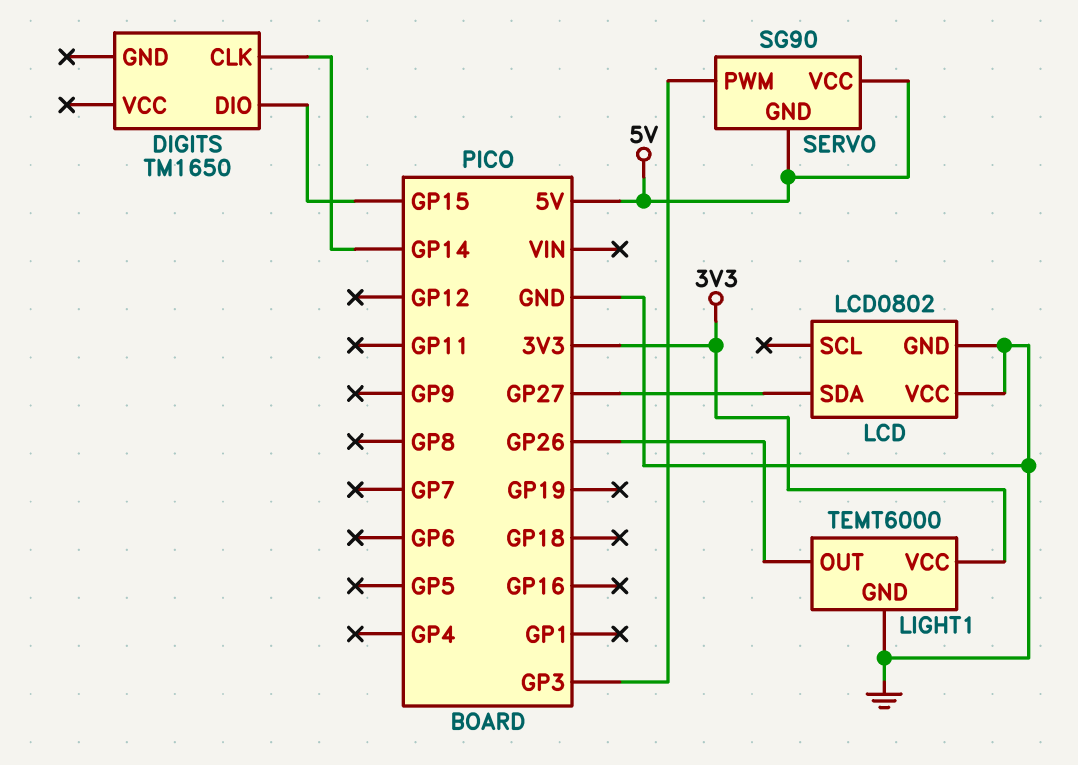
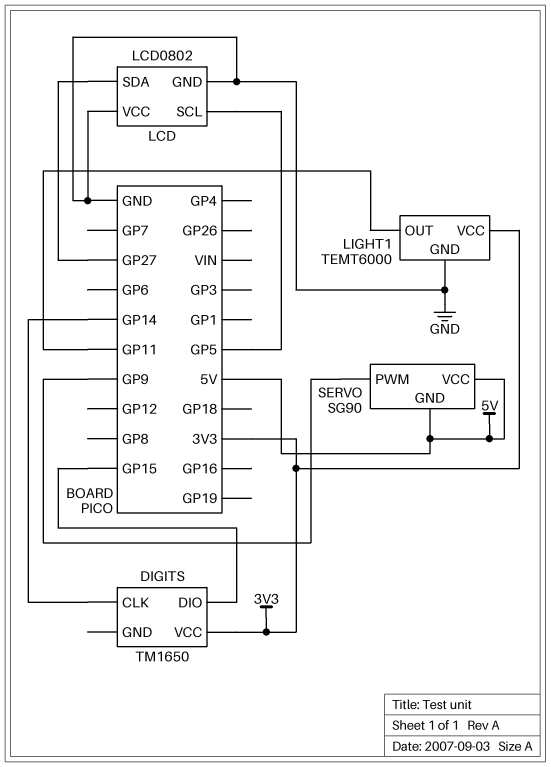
DIGITS pin VCC: none -> 3V3
LCD pin SCL: none -> GP5
LIGHT1 pin OUT: GP26 -> GP11
SERVO pin PWM: GP3 -> GP9

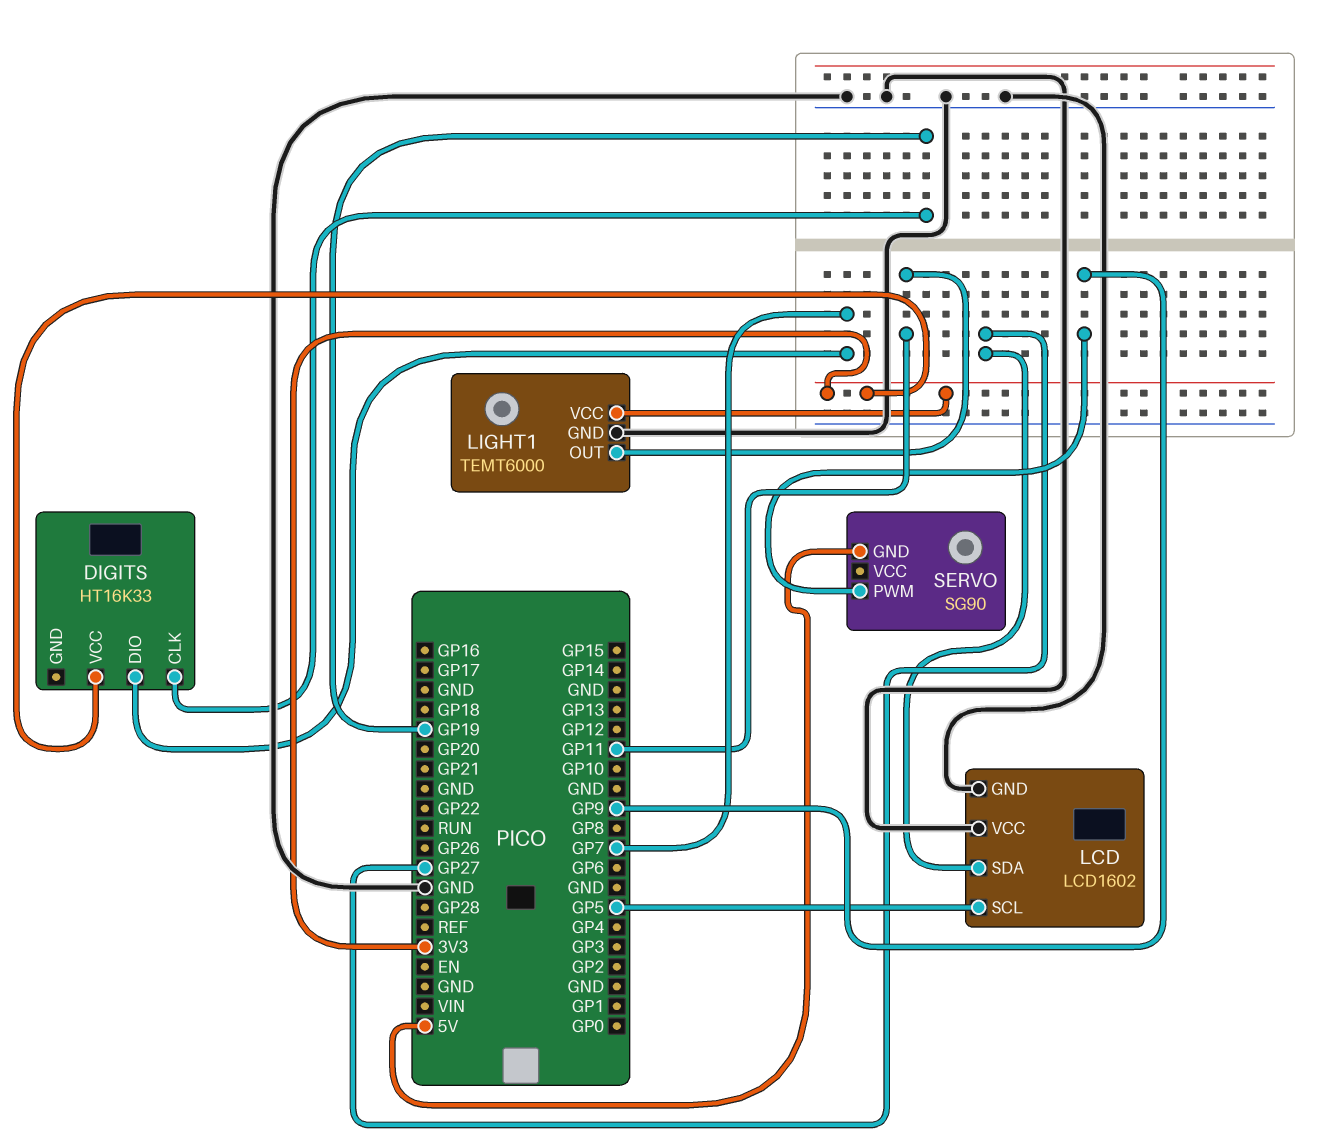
DIGITS: TM1650 -> HT16K33
DIGITS pin CLK: GP14 -> GP19
DIGITS pin DIO: GP15 -> GP7
LCD: LCD0802 -> LCD1602
SERVO pin VCC: 5V -> none

